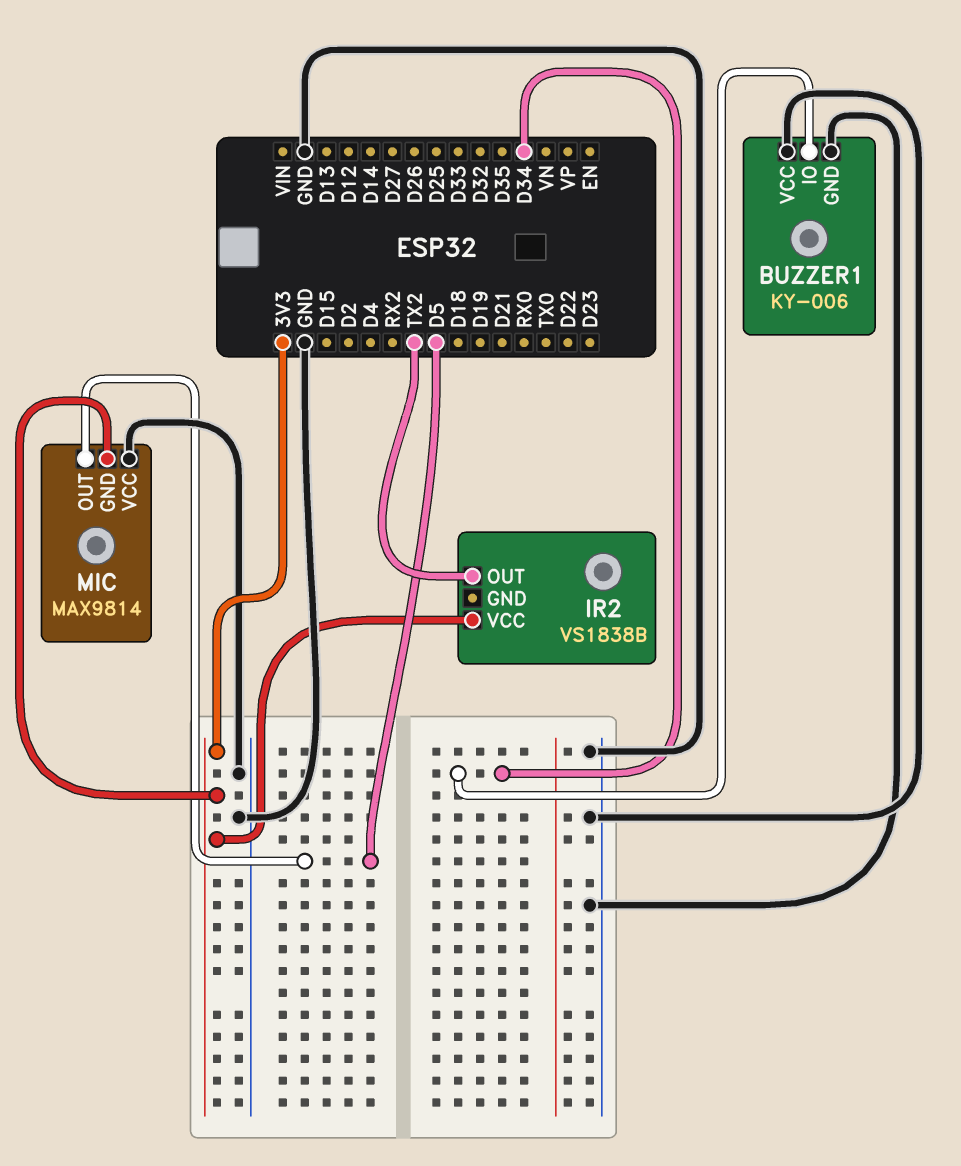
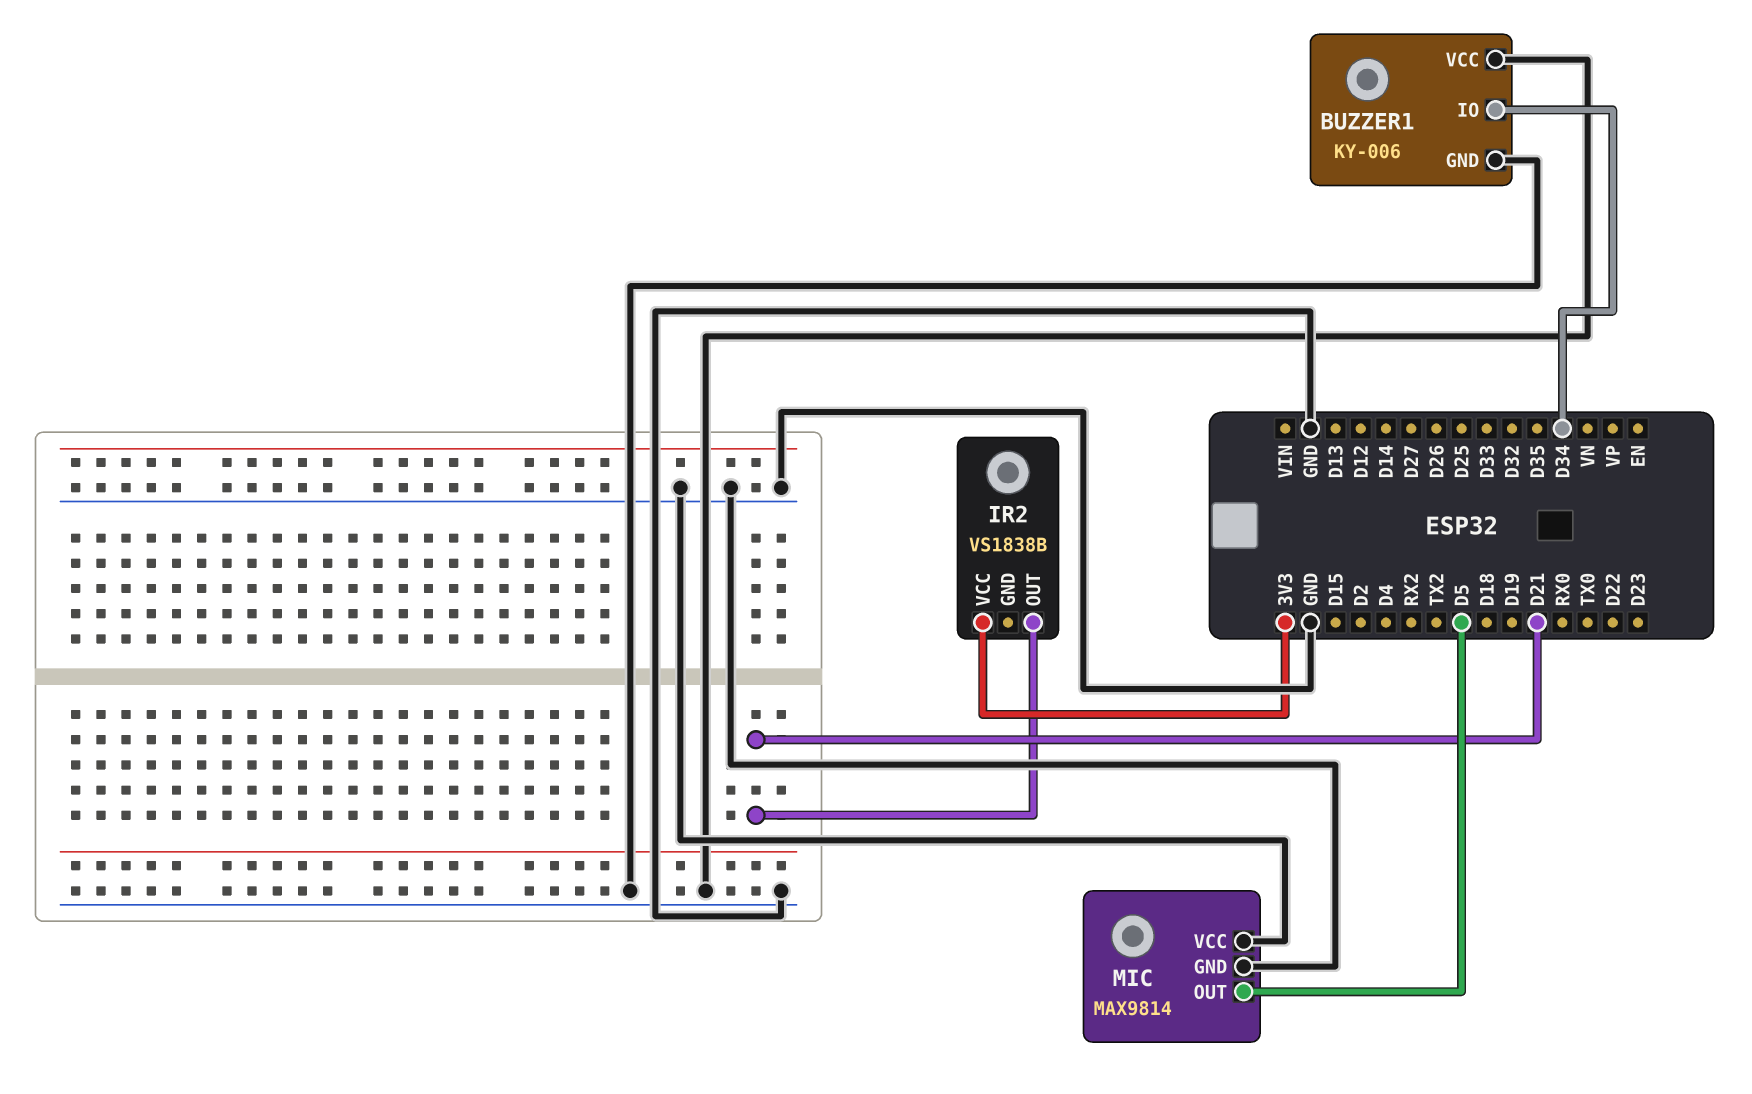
IR2 pin OUT: TX2 -> D21
MIC pin GND: 3V3 -> GND

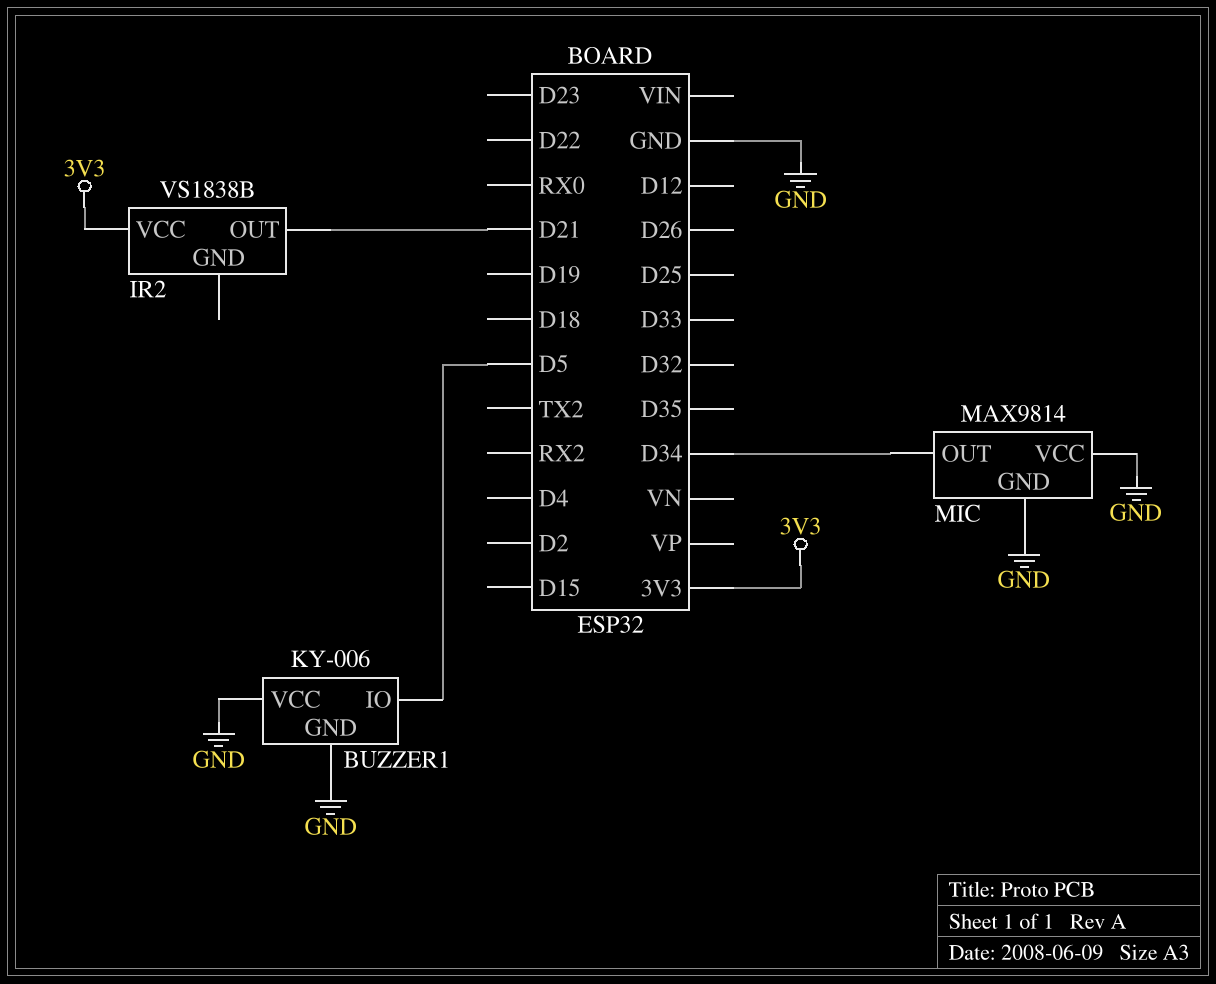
BUZZER1 pin IO: D34 -> D5
MIC pin OUT: D5 -> D34

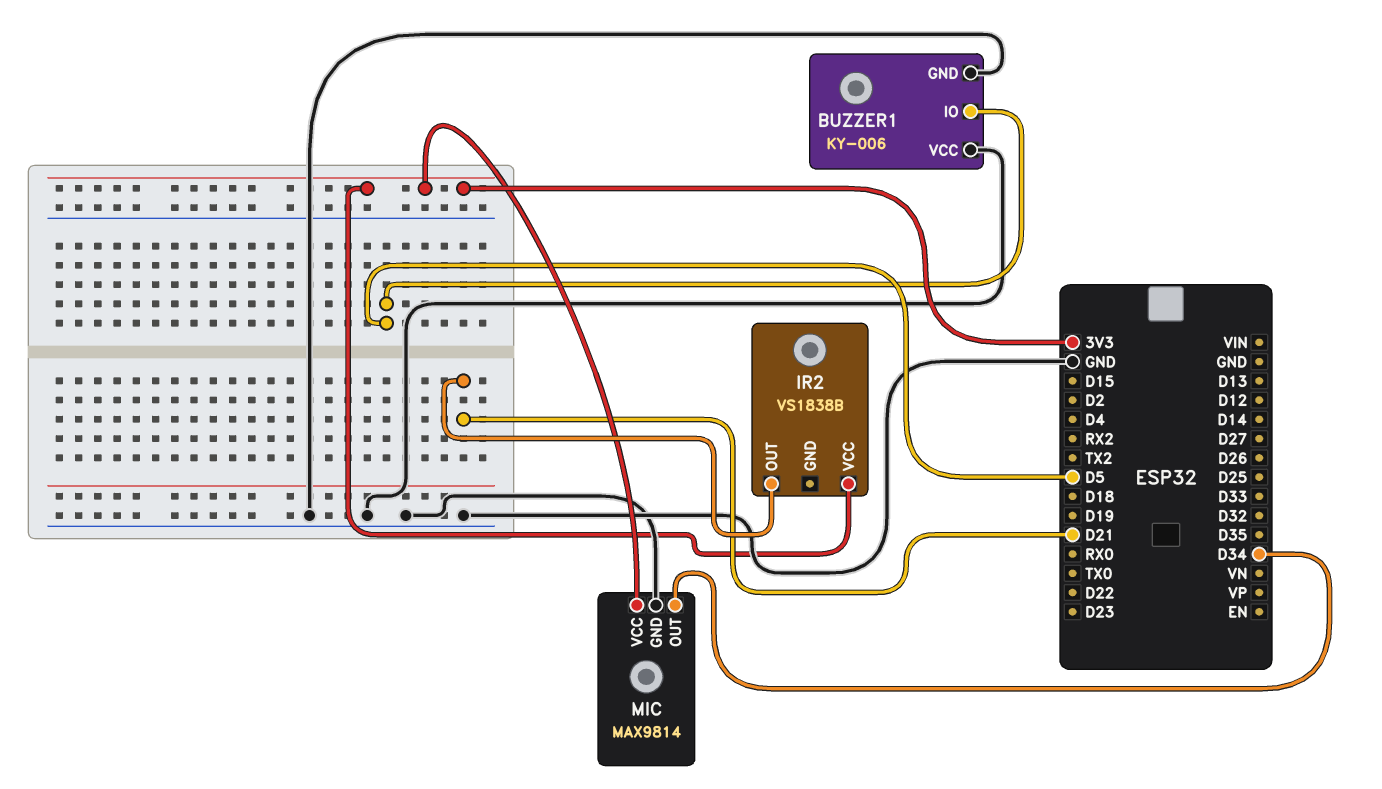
MIC pin VCC: GND -> 3V3

